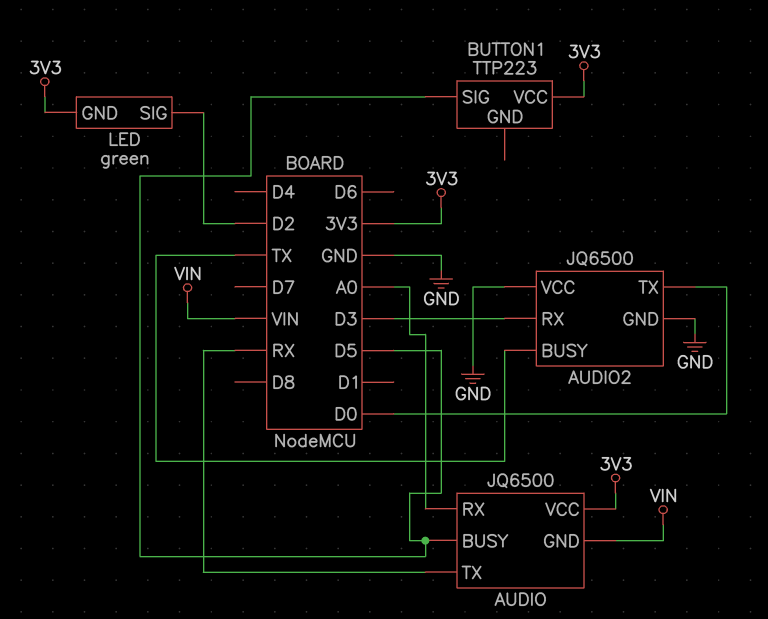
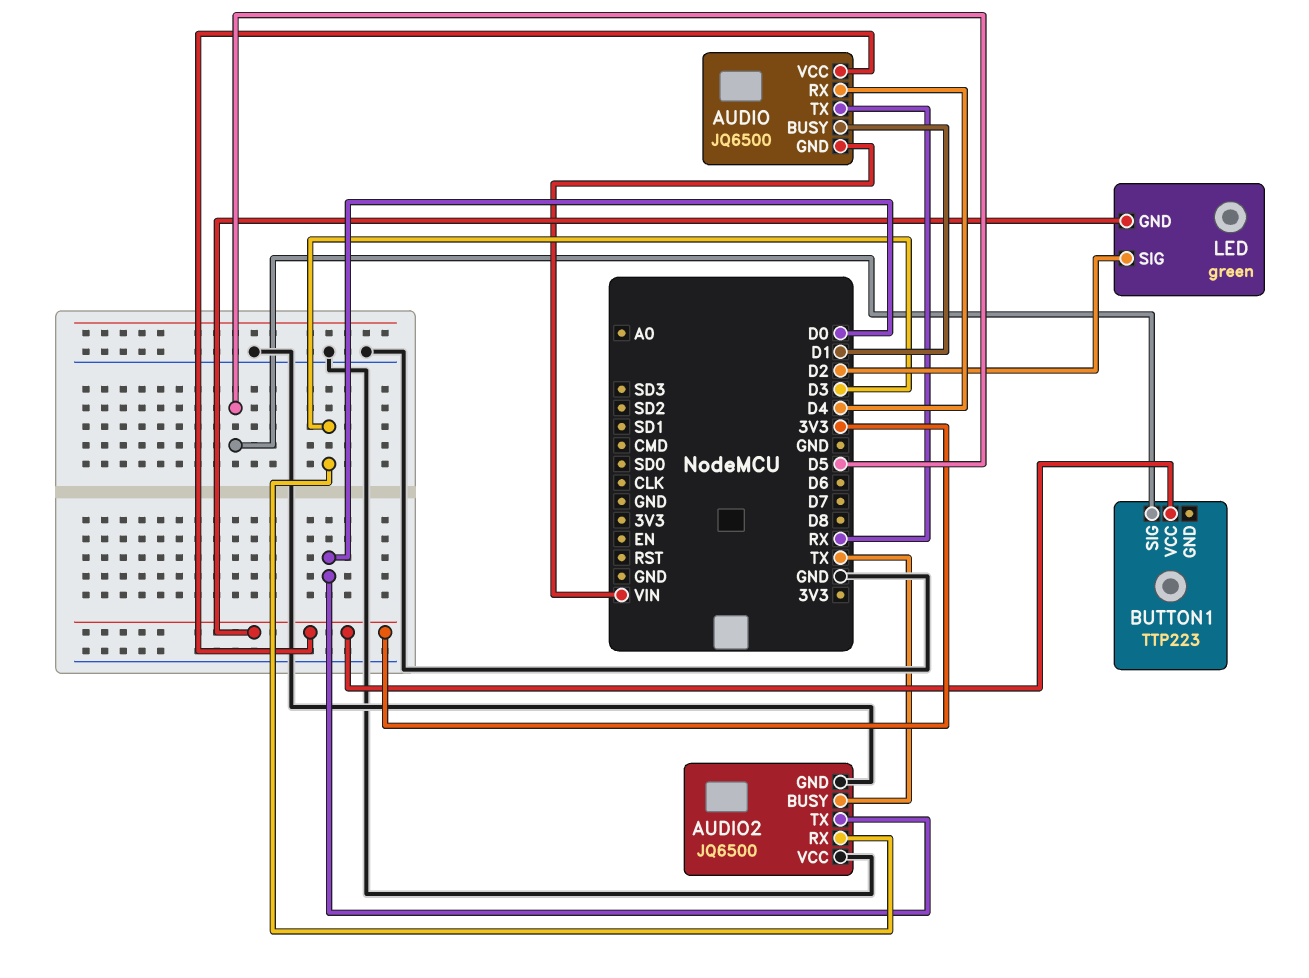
AUDIO pin BUSY: D5 -> D1
AUDIO pin RX: A0 -> D4

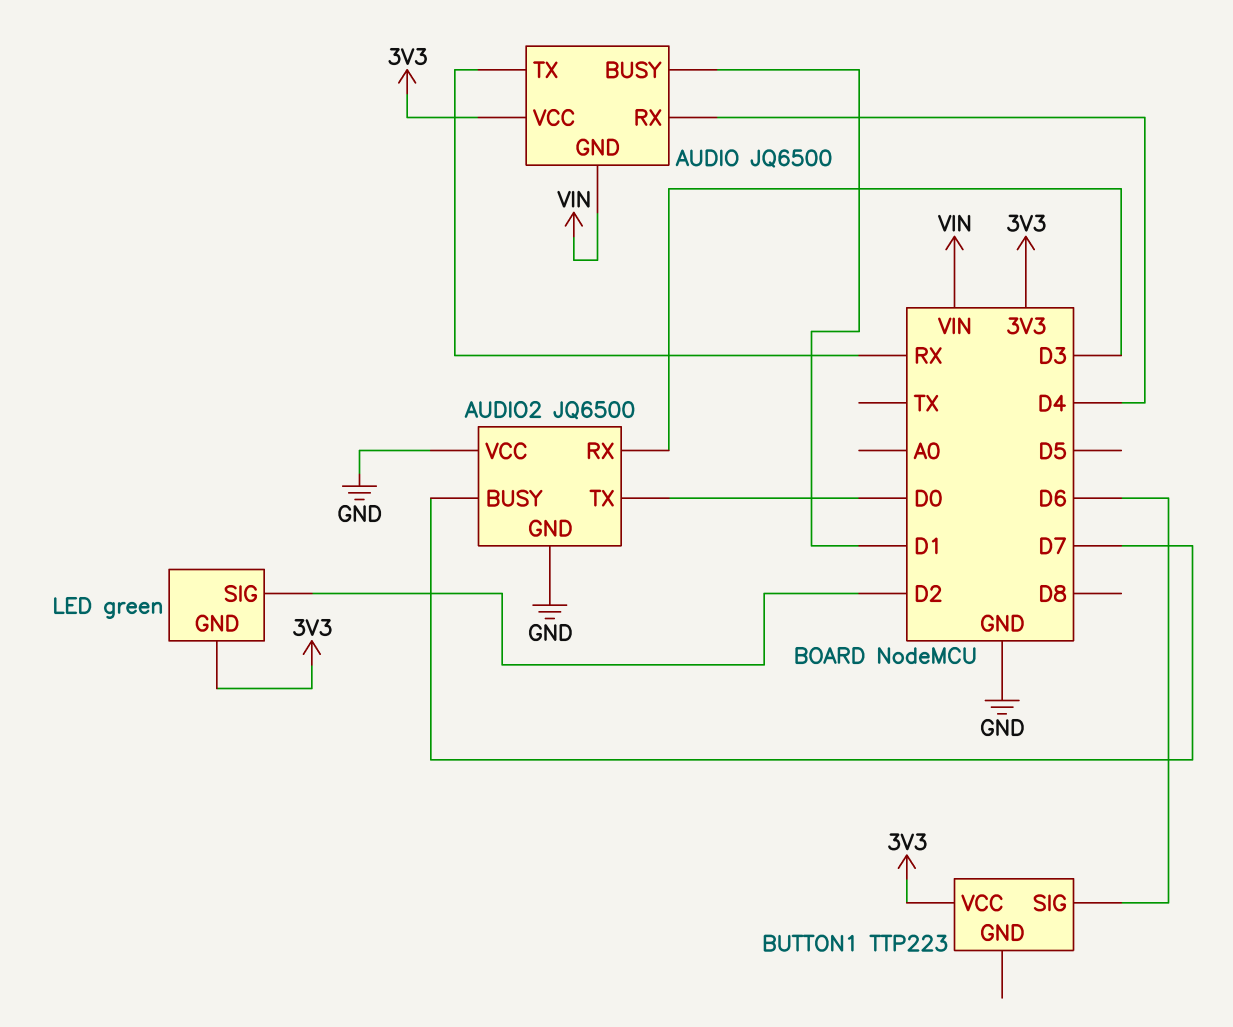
AUDIO2 pin BUSY: TX -> D7
BUTTON1 pin SIG: D5 -> D6

